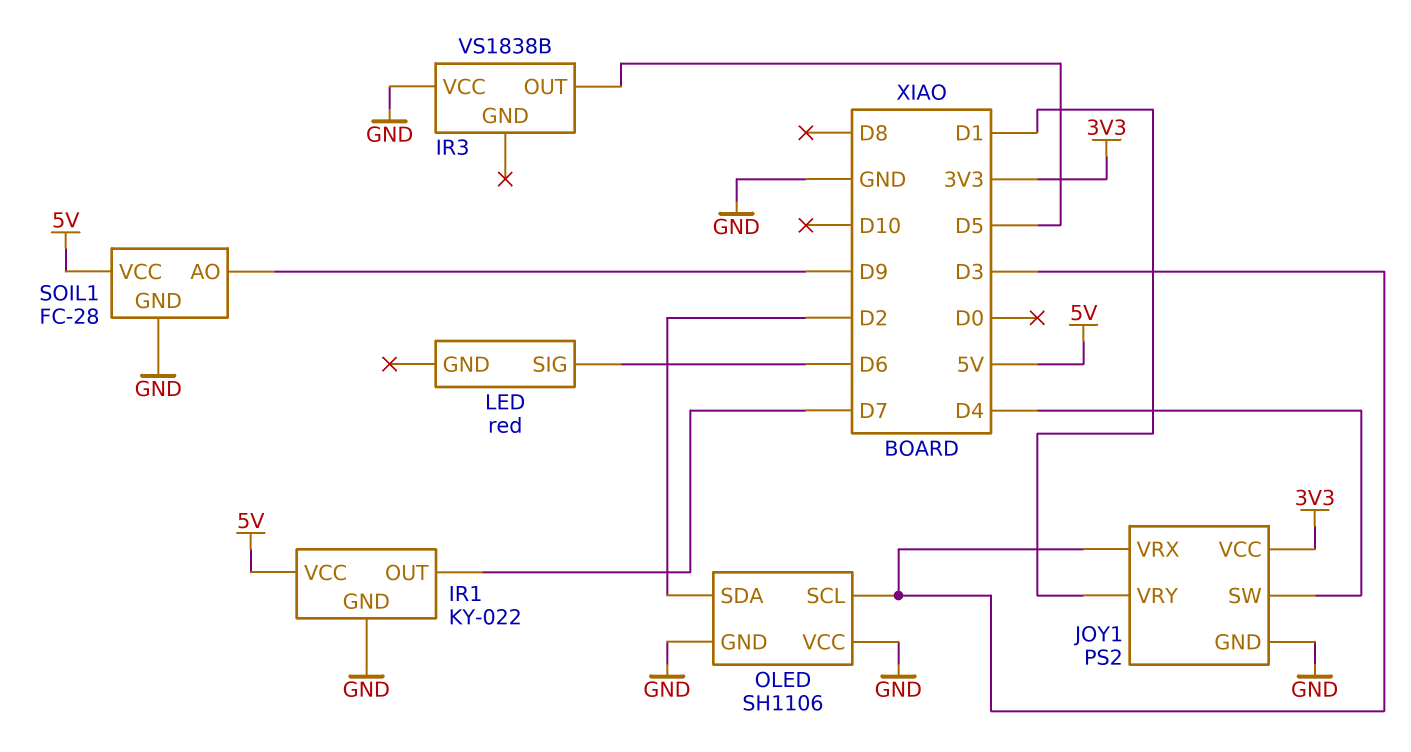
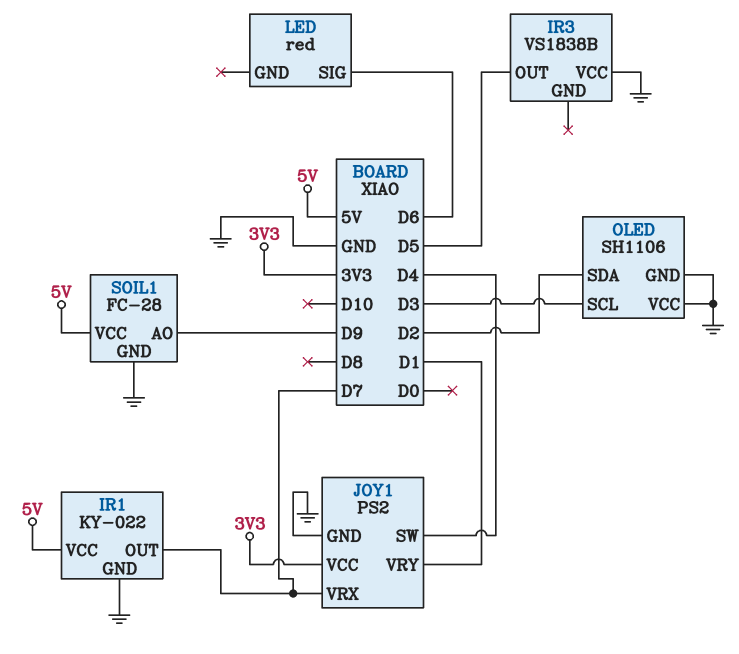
JOY1 pin VRX: D3 -> D7

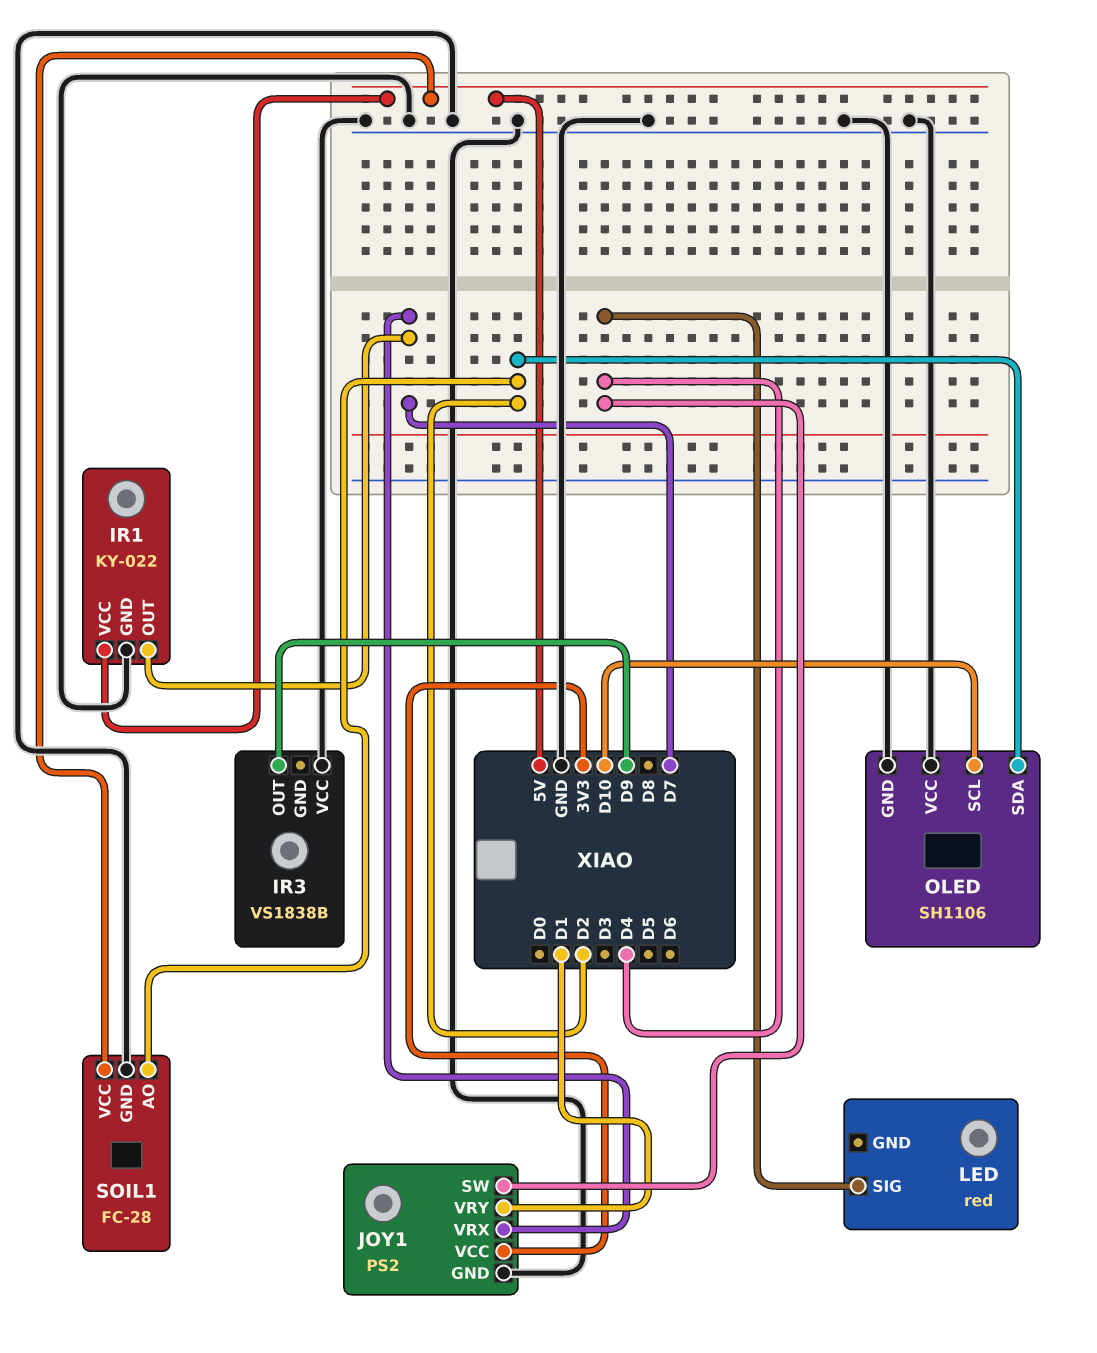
IR3 pin OUT: D5 -> D9
LED pin SIG: D6 -> D4
OLED pin SCL: D3 -> D10
SOIL1 pin AO: D9 -> D2

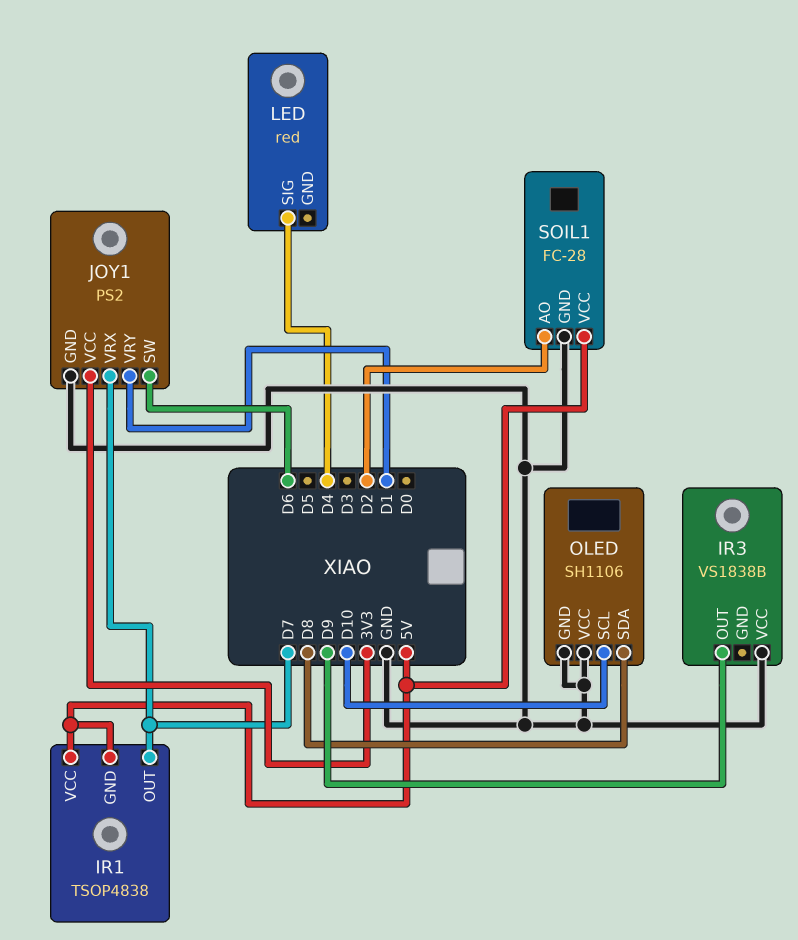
IR1: KY-022 -> TSOP4838
IR1 pin GND: GND -> 5V
JOY1 pin SW: D4 -> D6
OLED pin SDA: D2 -> D8

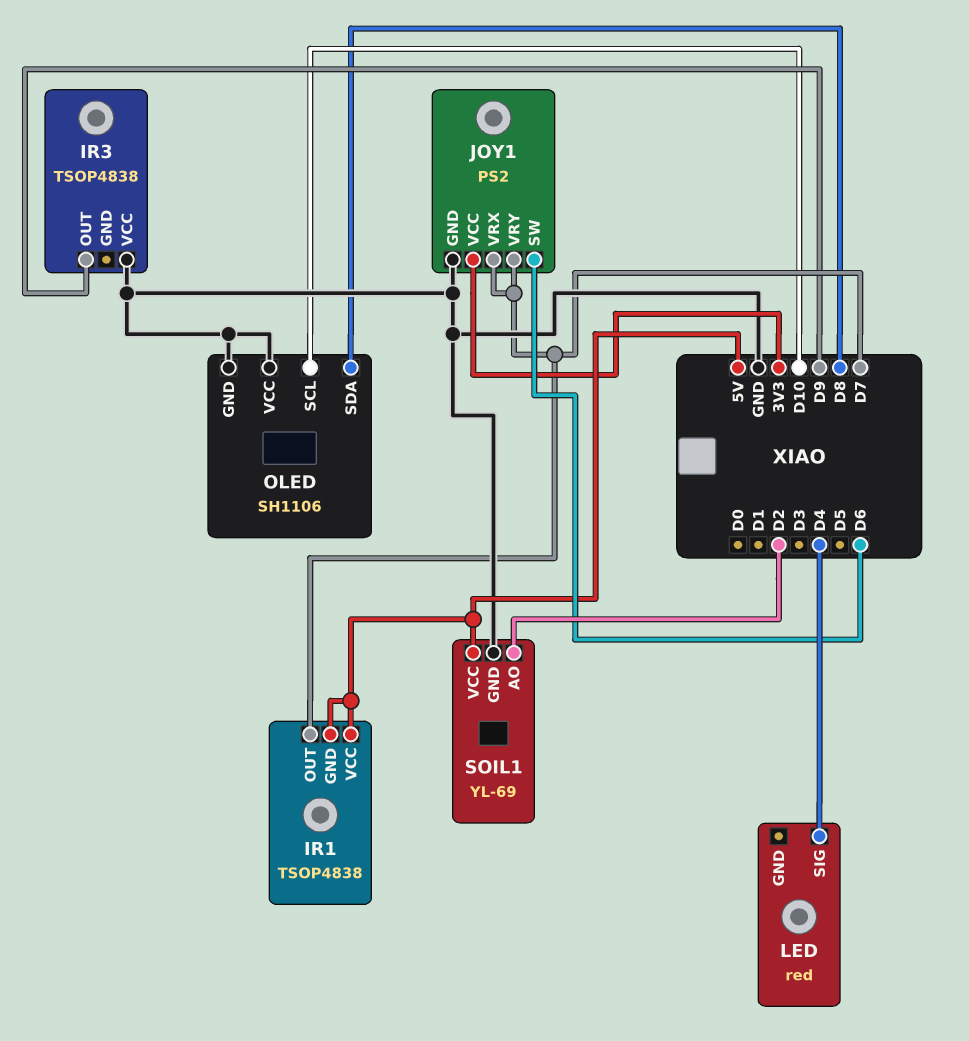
IR3: VS1838B -> TSOP4838
JOY1 pin VRY: D1 -> D7
SOIL1: FC-28 -> YL-69

